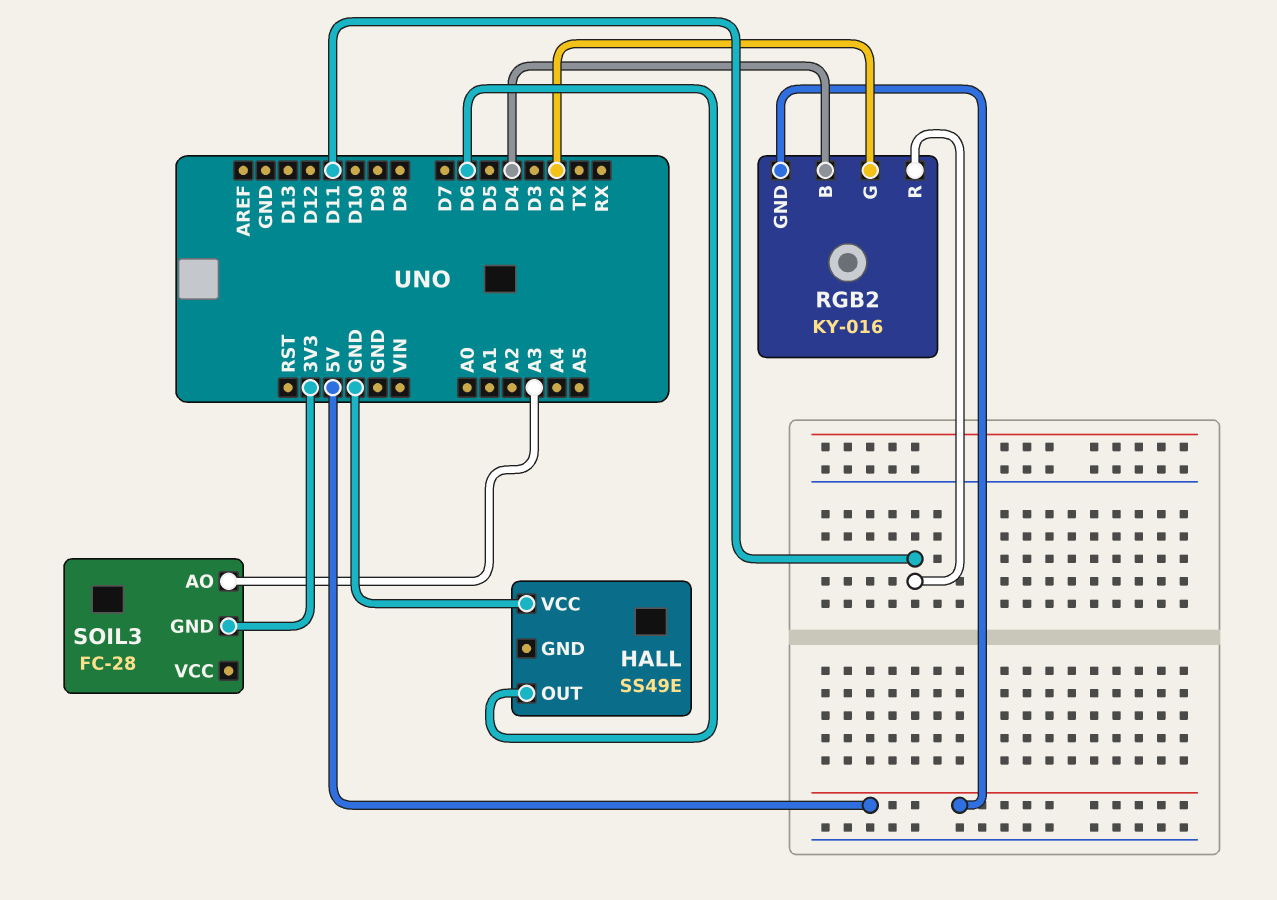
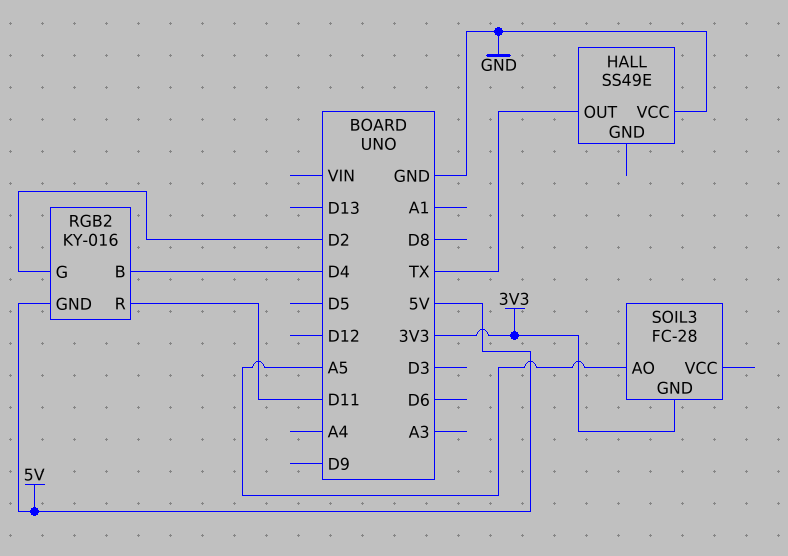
HALL pin OUT: D6 -> TX
SOIL3 pin AO: A3 -> A5

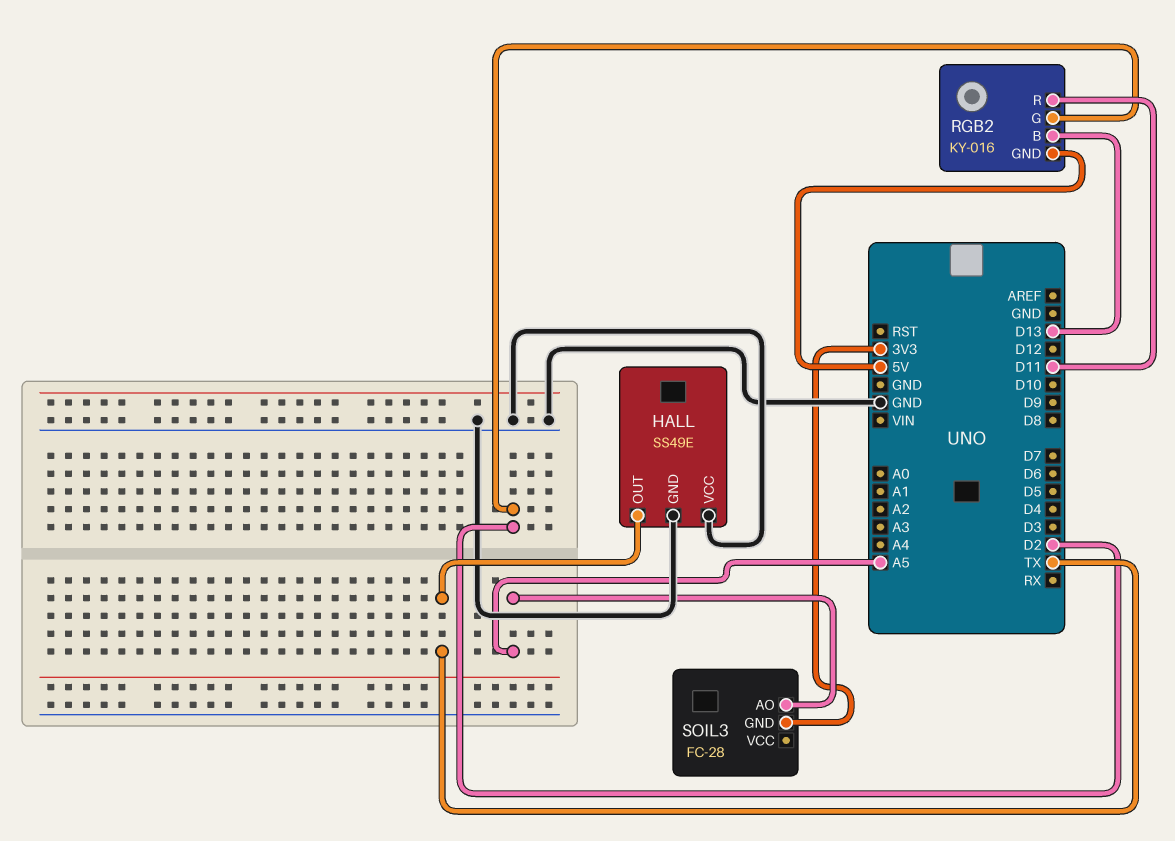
HALL pin GND: none -> GND
RGB2 pin B: D4 -> D13

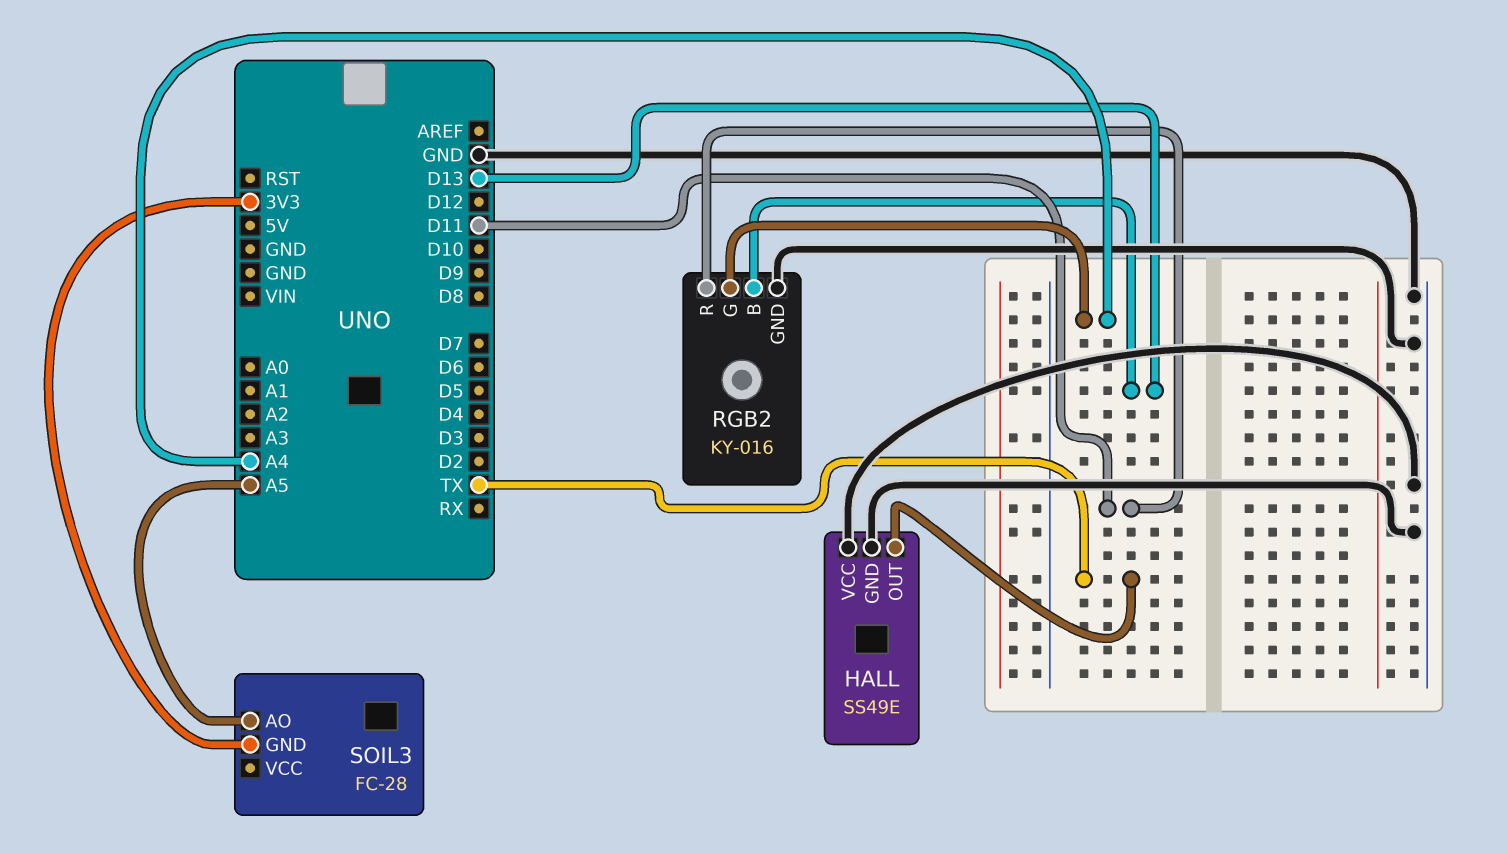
RGB2 pin G: D2 -> A4
RGB2 pin GND: 5V -> GND

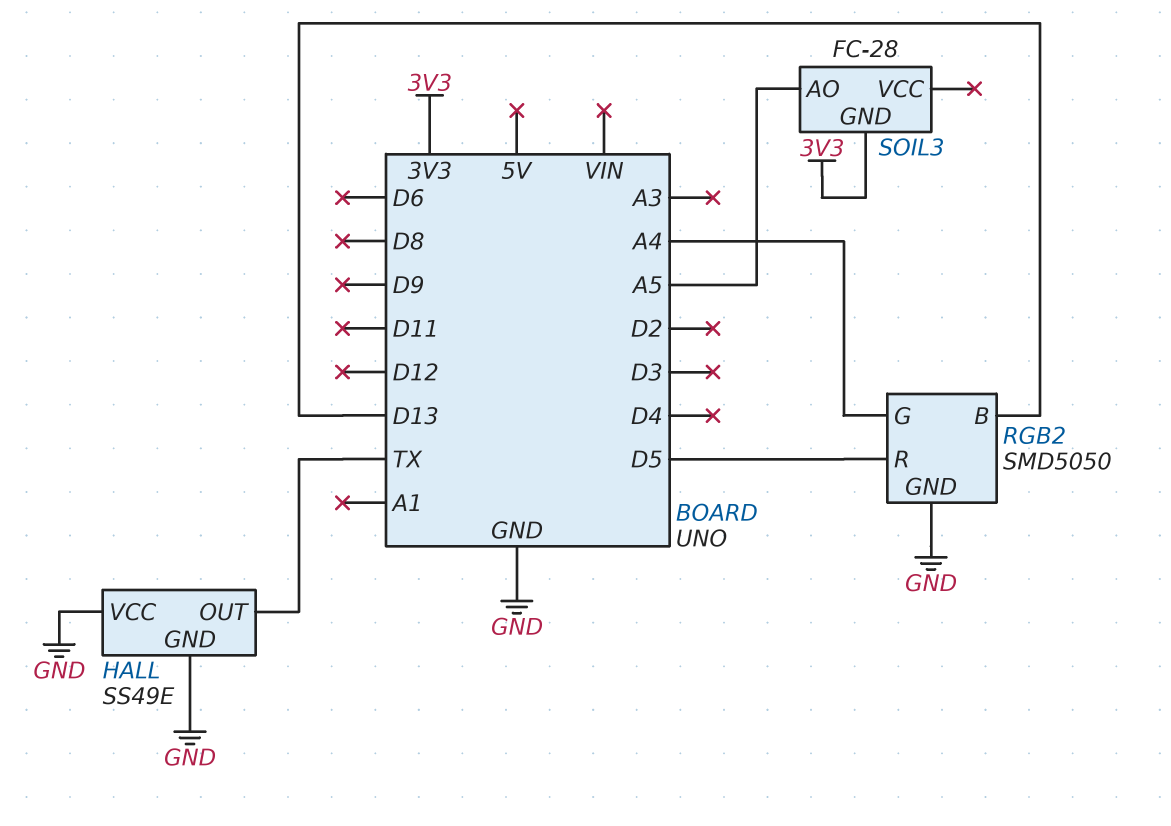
RGB2: KY-016 -> SMD5050
RGB2 pin R: D11 -> D5

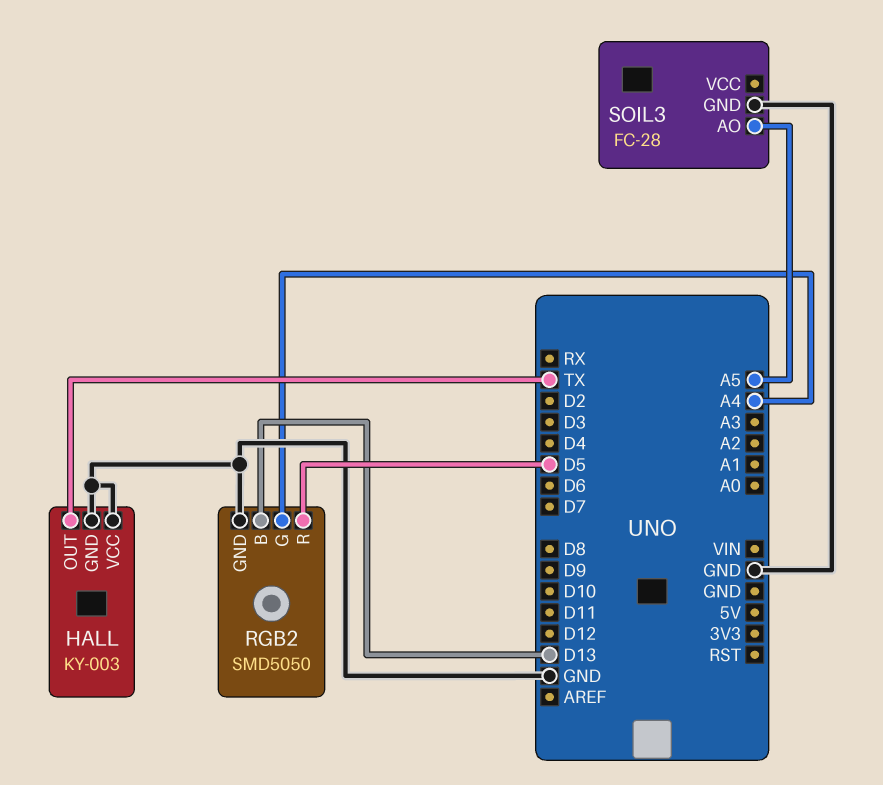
HALL: SS49E -> KY-003
SOIL3 pin GND: 3V3 -> GND

